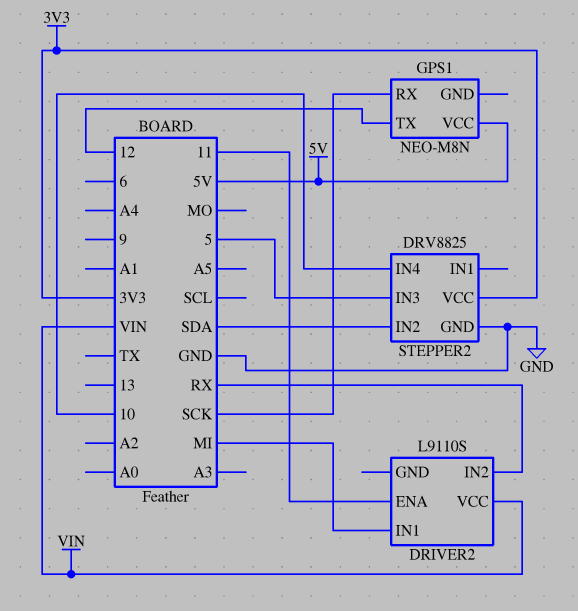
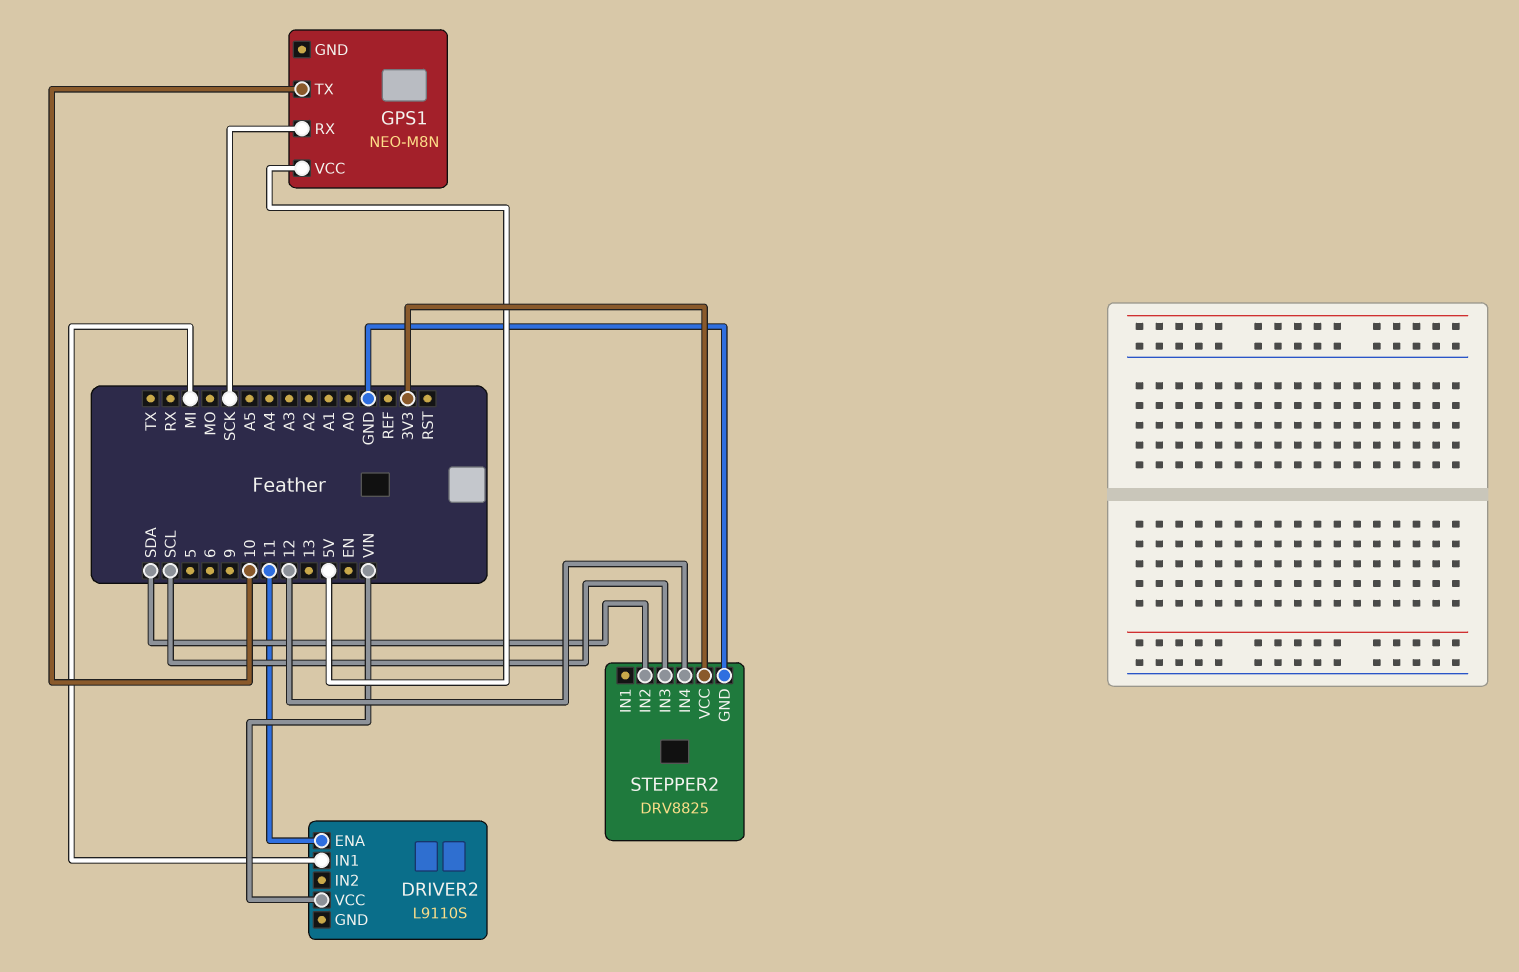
DRIVER2 pin IN2: RX -> none
GPS1 pin TX: 12 -> 10
STEPPER2 pin IN3: 5 -> SCL
STEPPER2 pin IN4: 10 -> 12

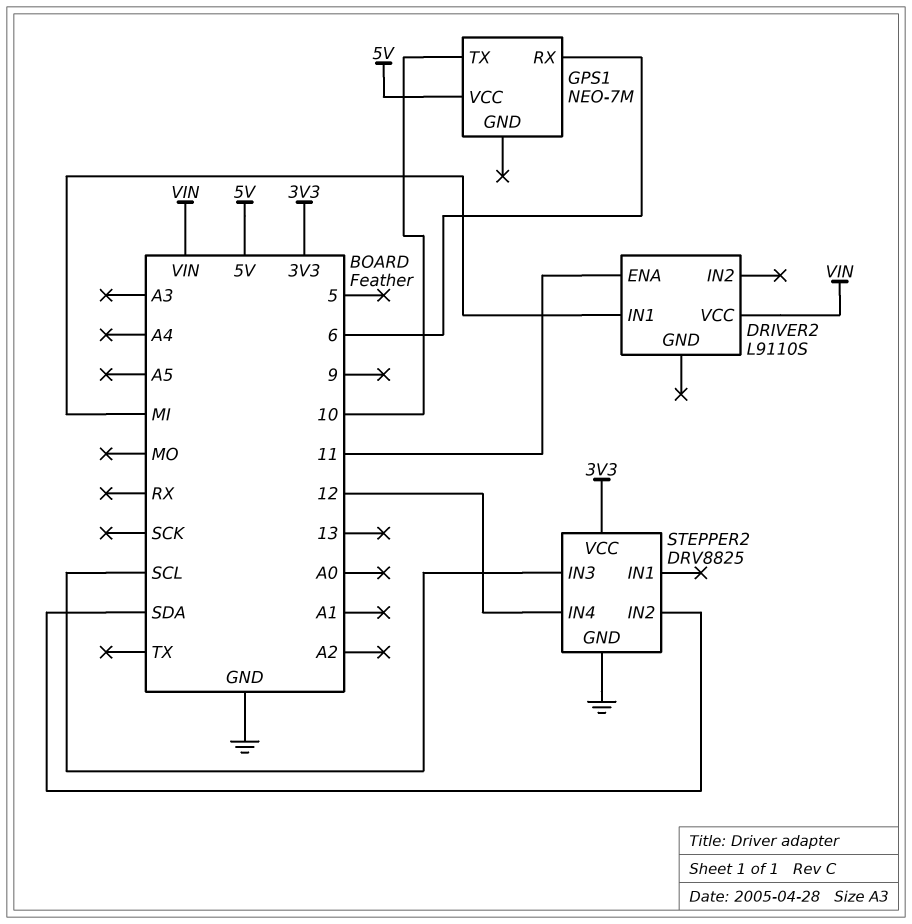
GPS1: NEO-M8N -> NEO-7M
GPS1 pin RX: SCK -> 6

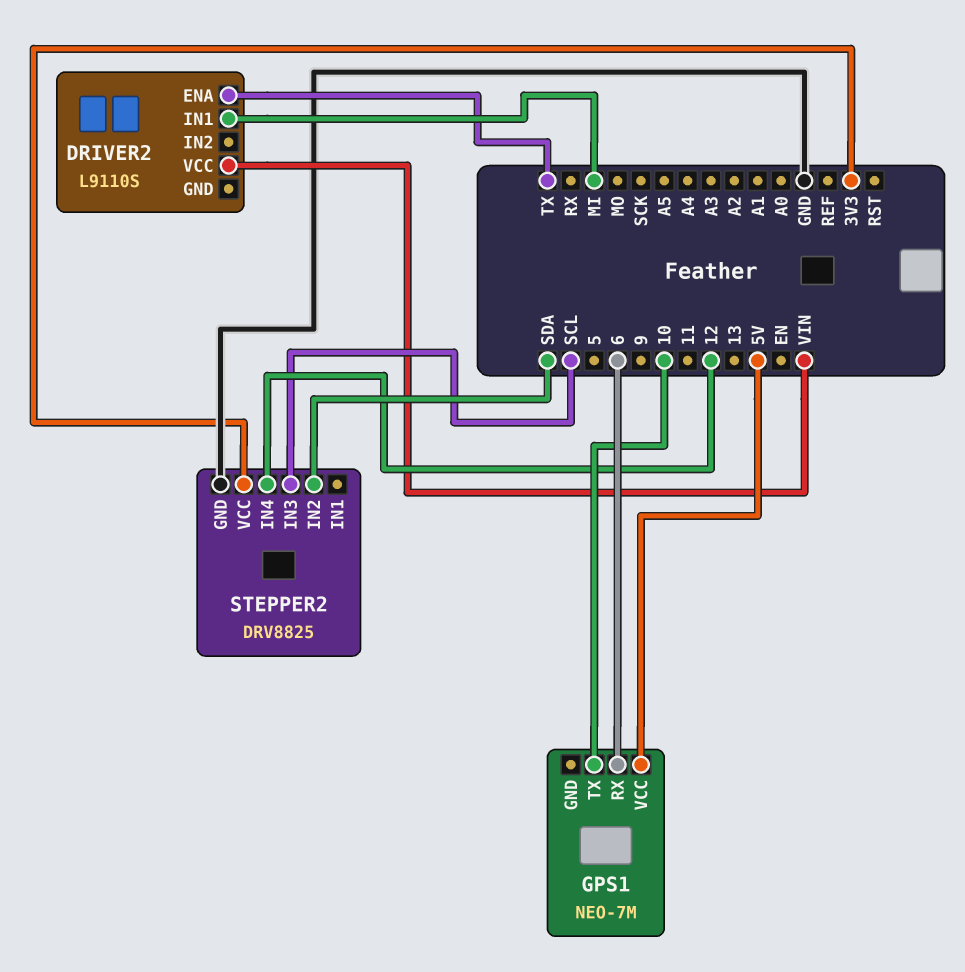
DRIVER2 pin ENA: 11 -> TX

